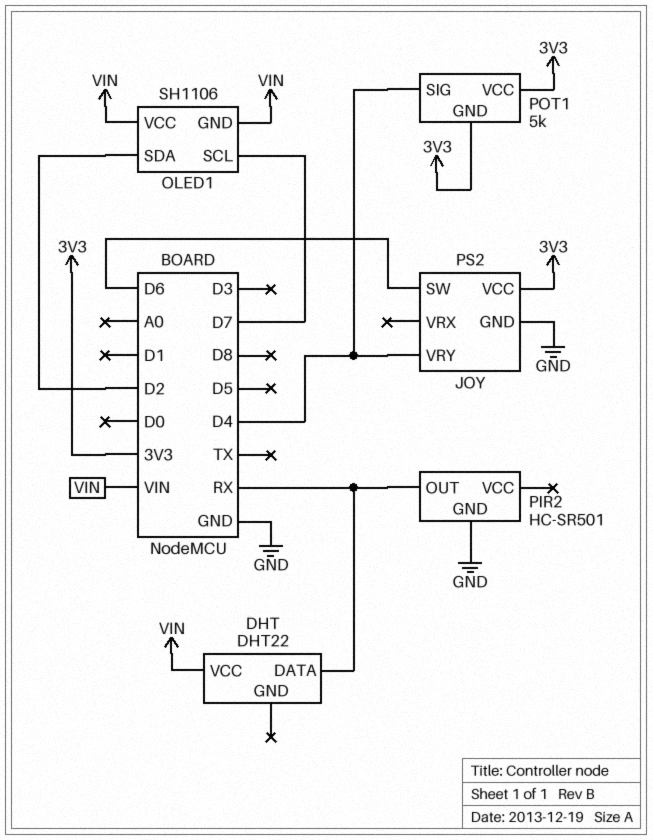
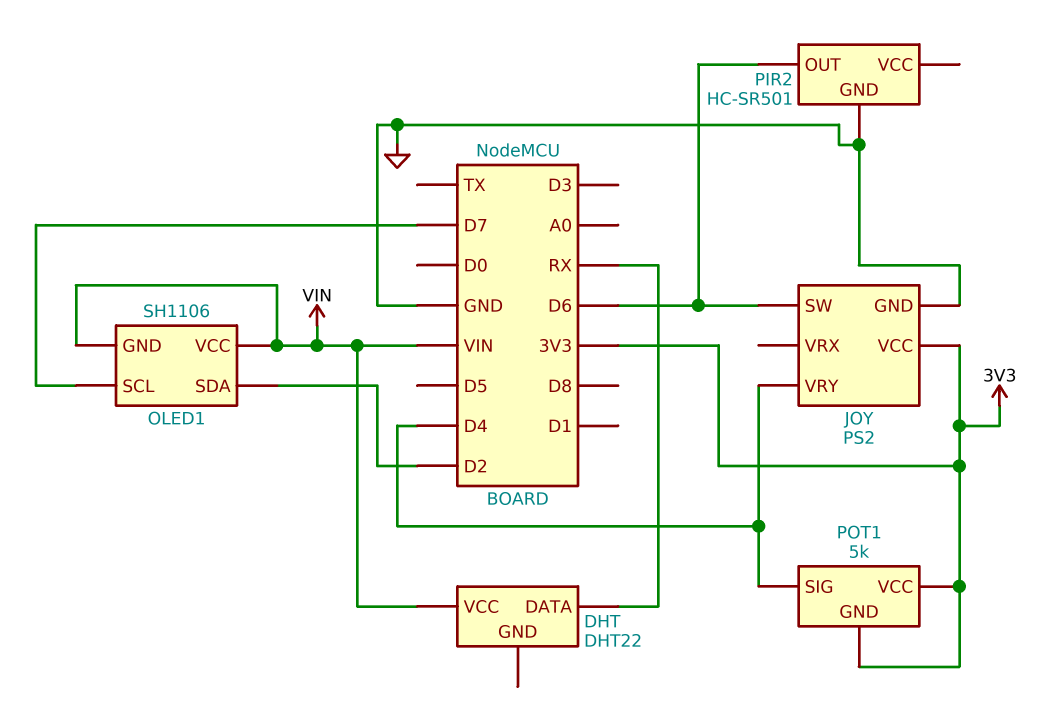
PIR2 pin OUT: RX -> D6

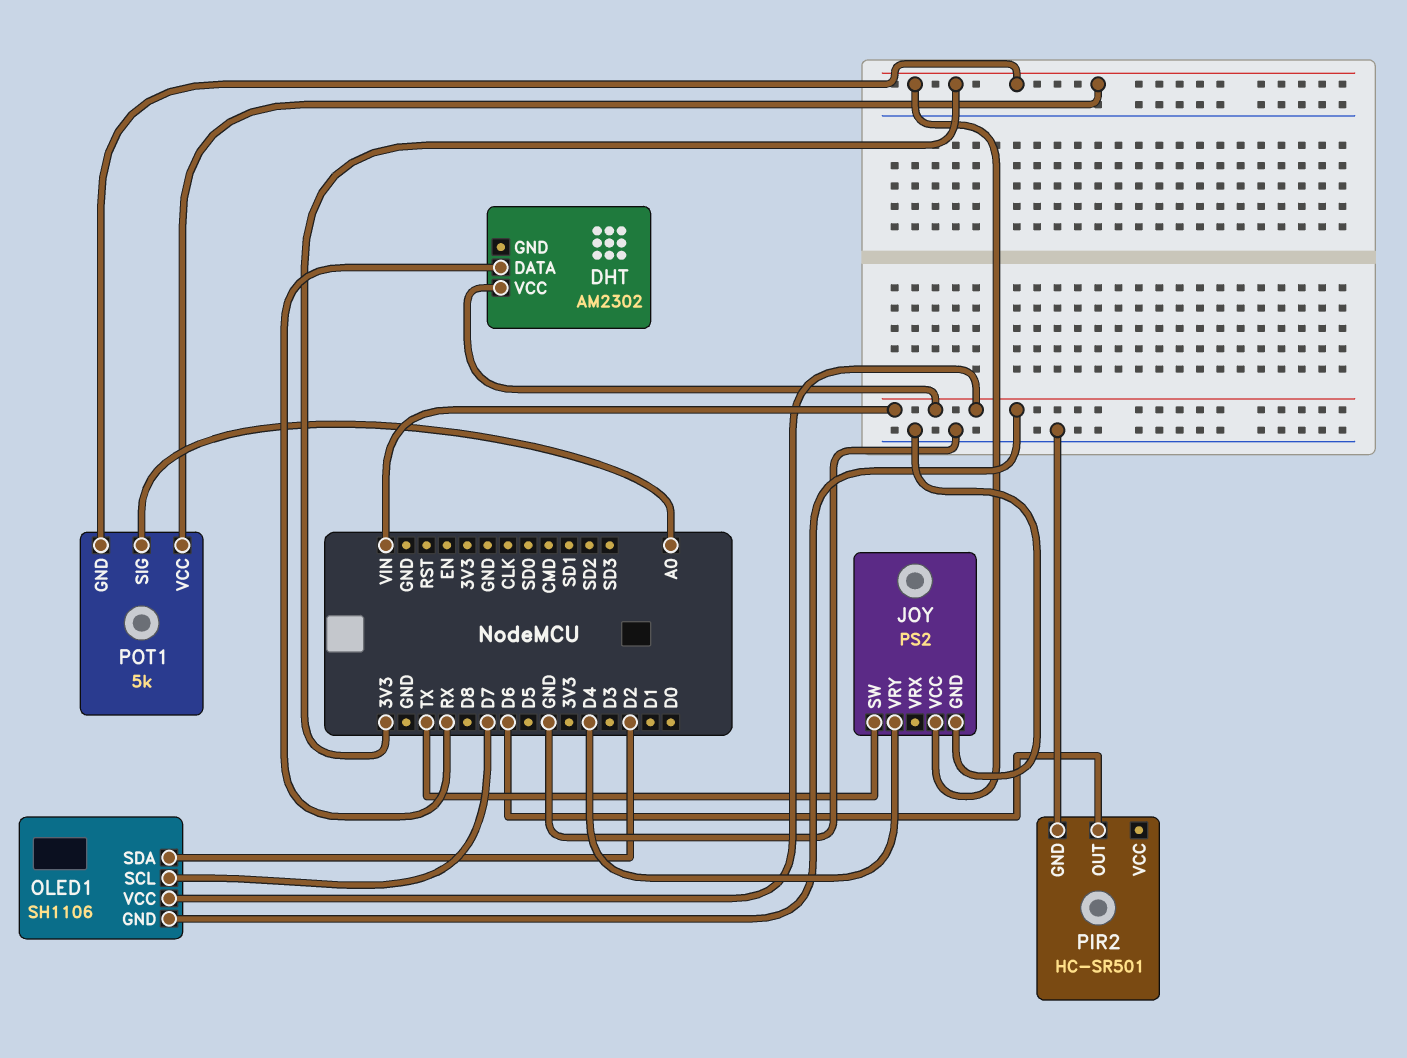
DHT: DHT22 -> AM2302
JOY pin SW: D6 -> TX
POT1 pin SIG: D4 -> A0

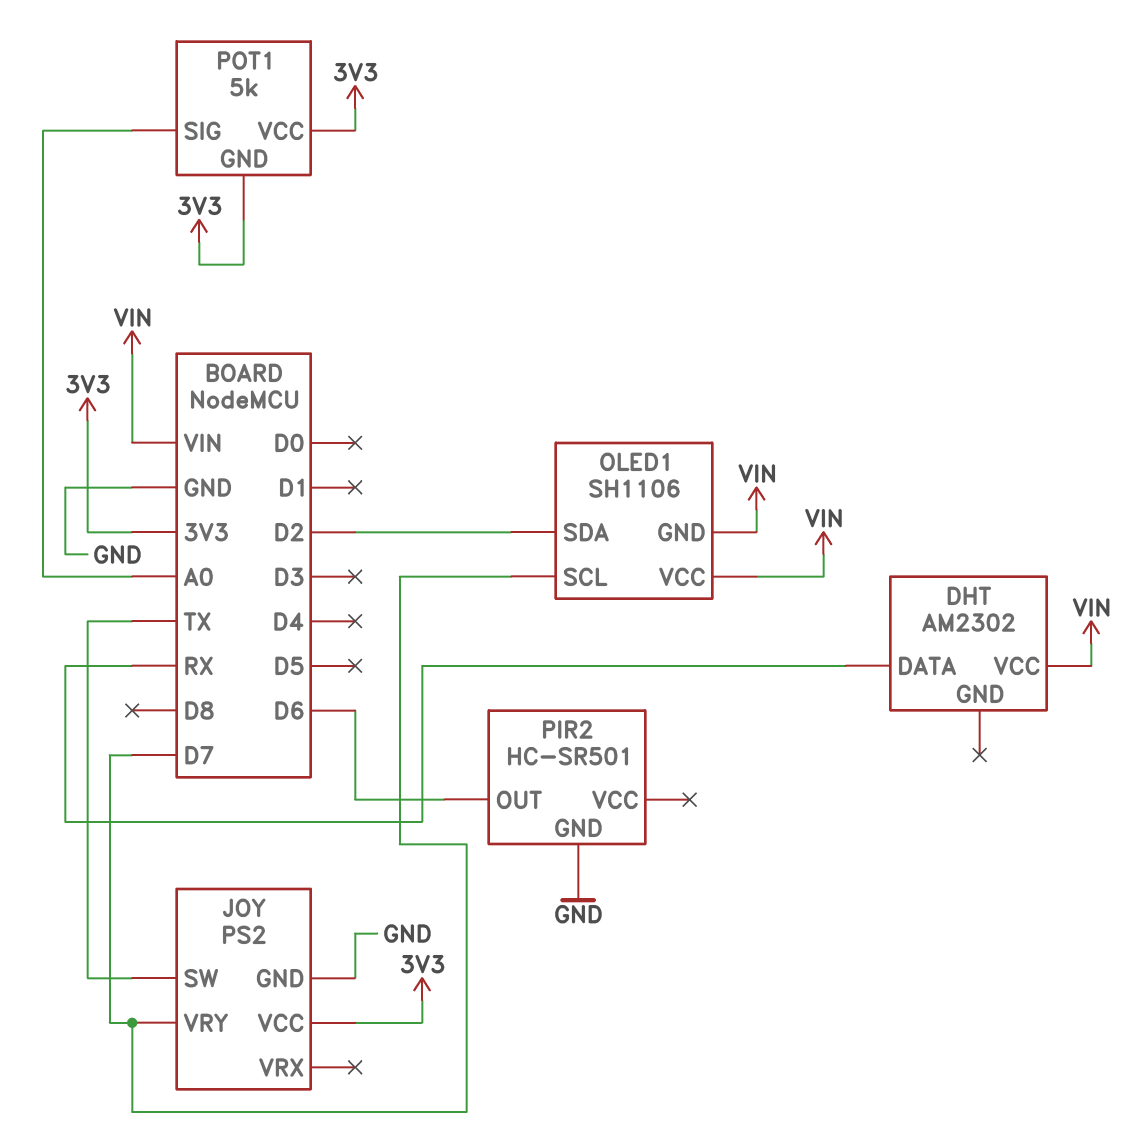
JOY pin VRY: D4 -> D7

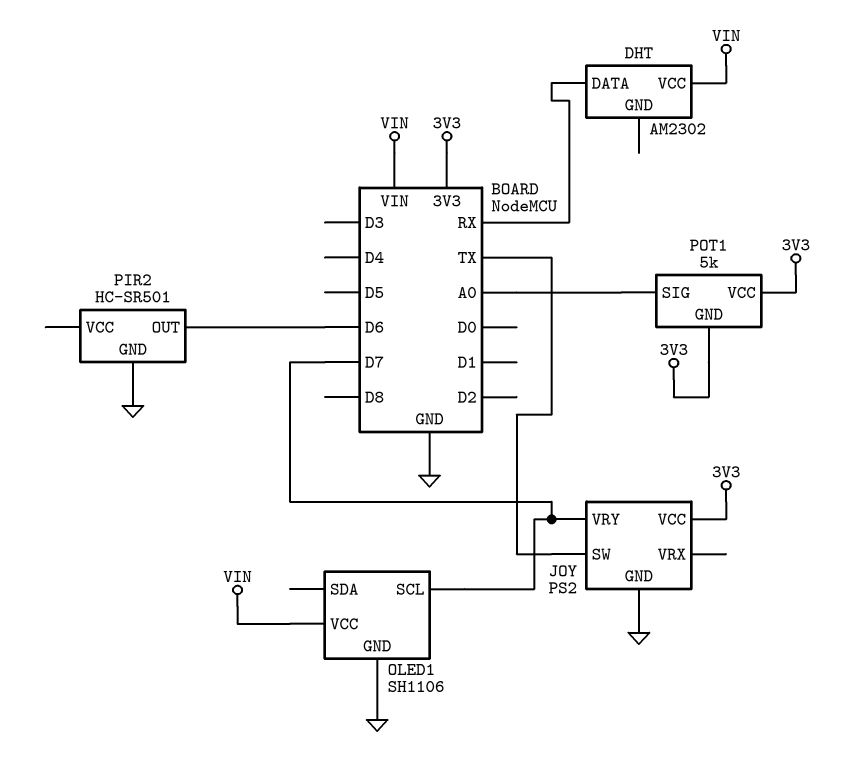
OLED1 pin GND: VIN -> GND
OLED1 pin SDA: D2 -> none

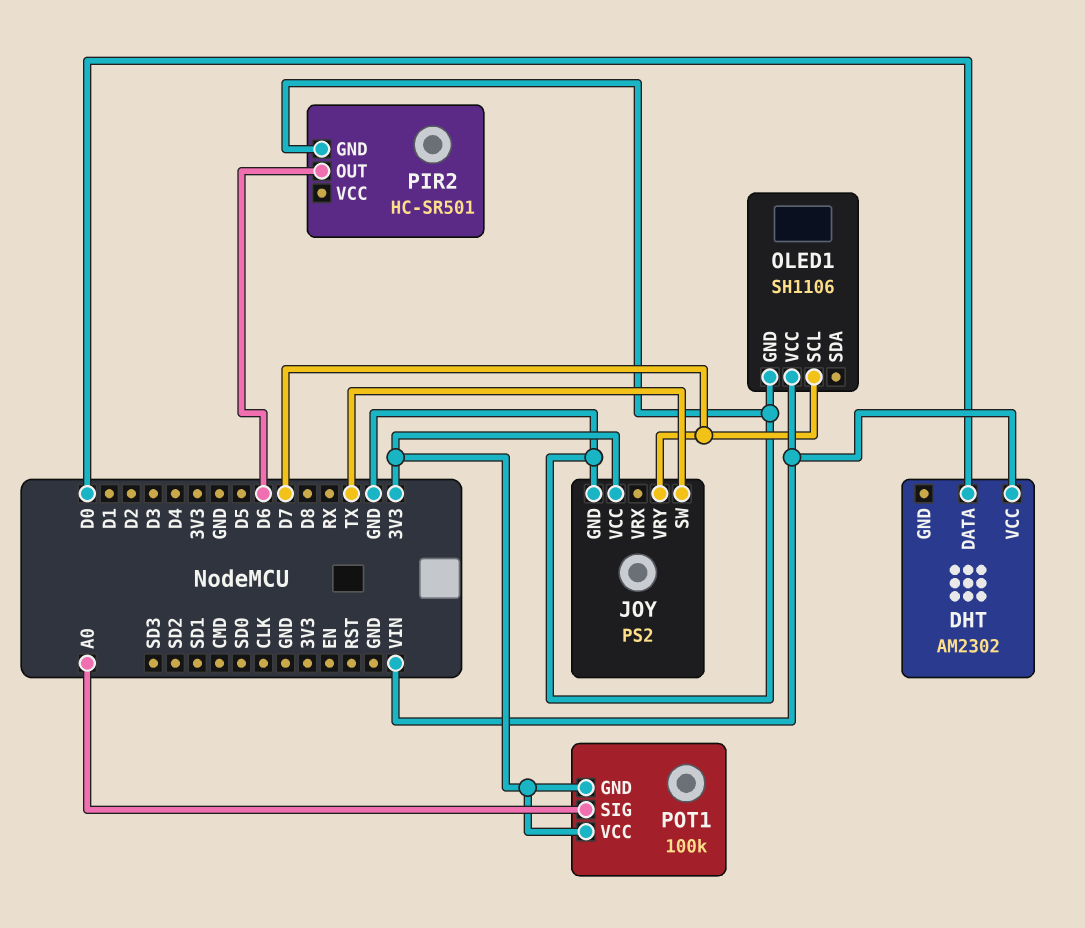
DHT pin DATA: RX -> D0
POT1: 5k -> 100k

